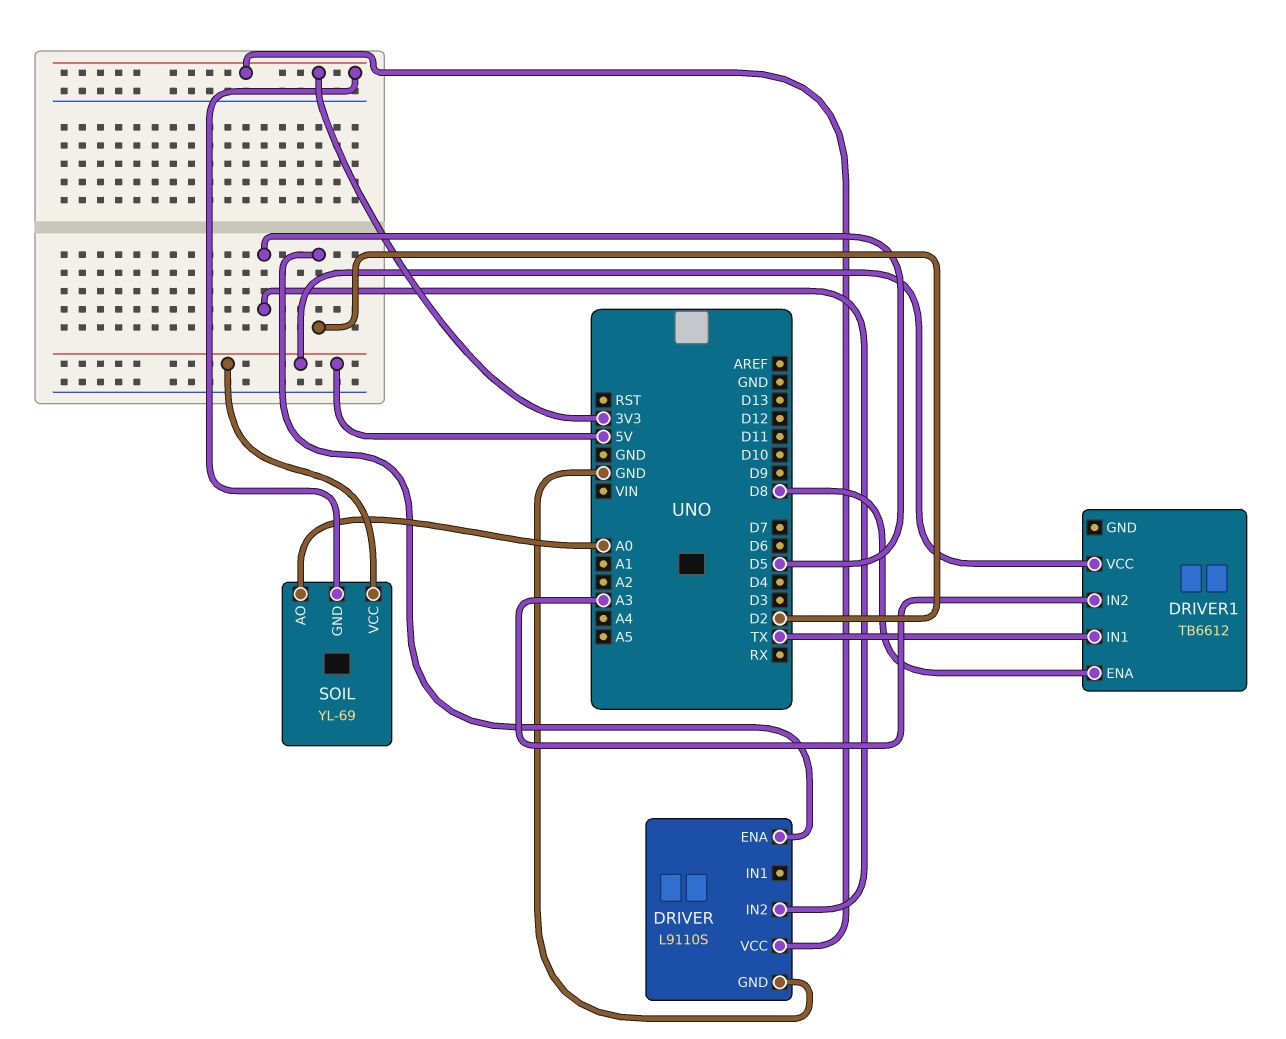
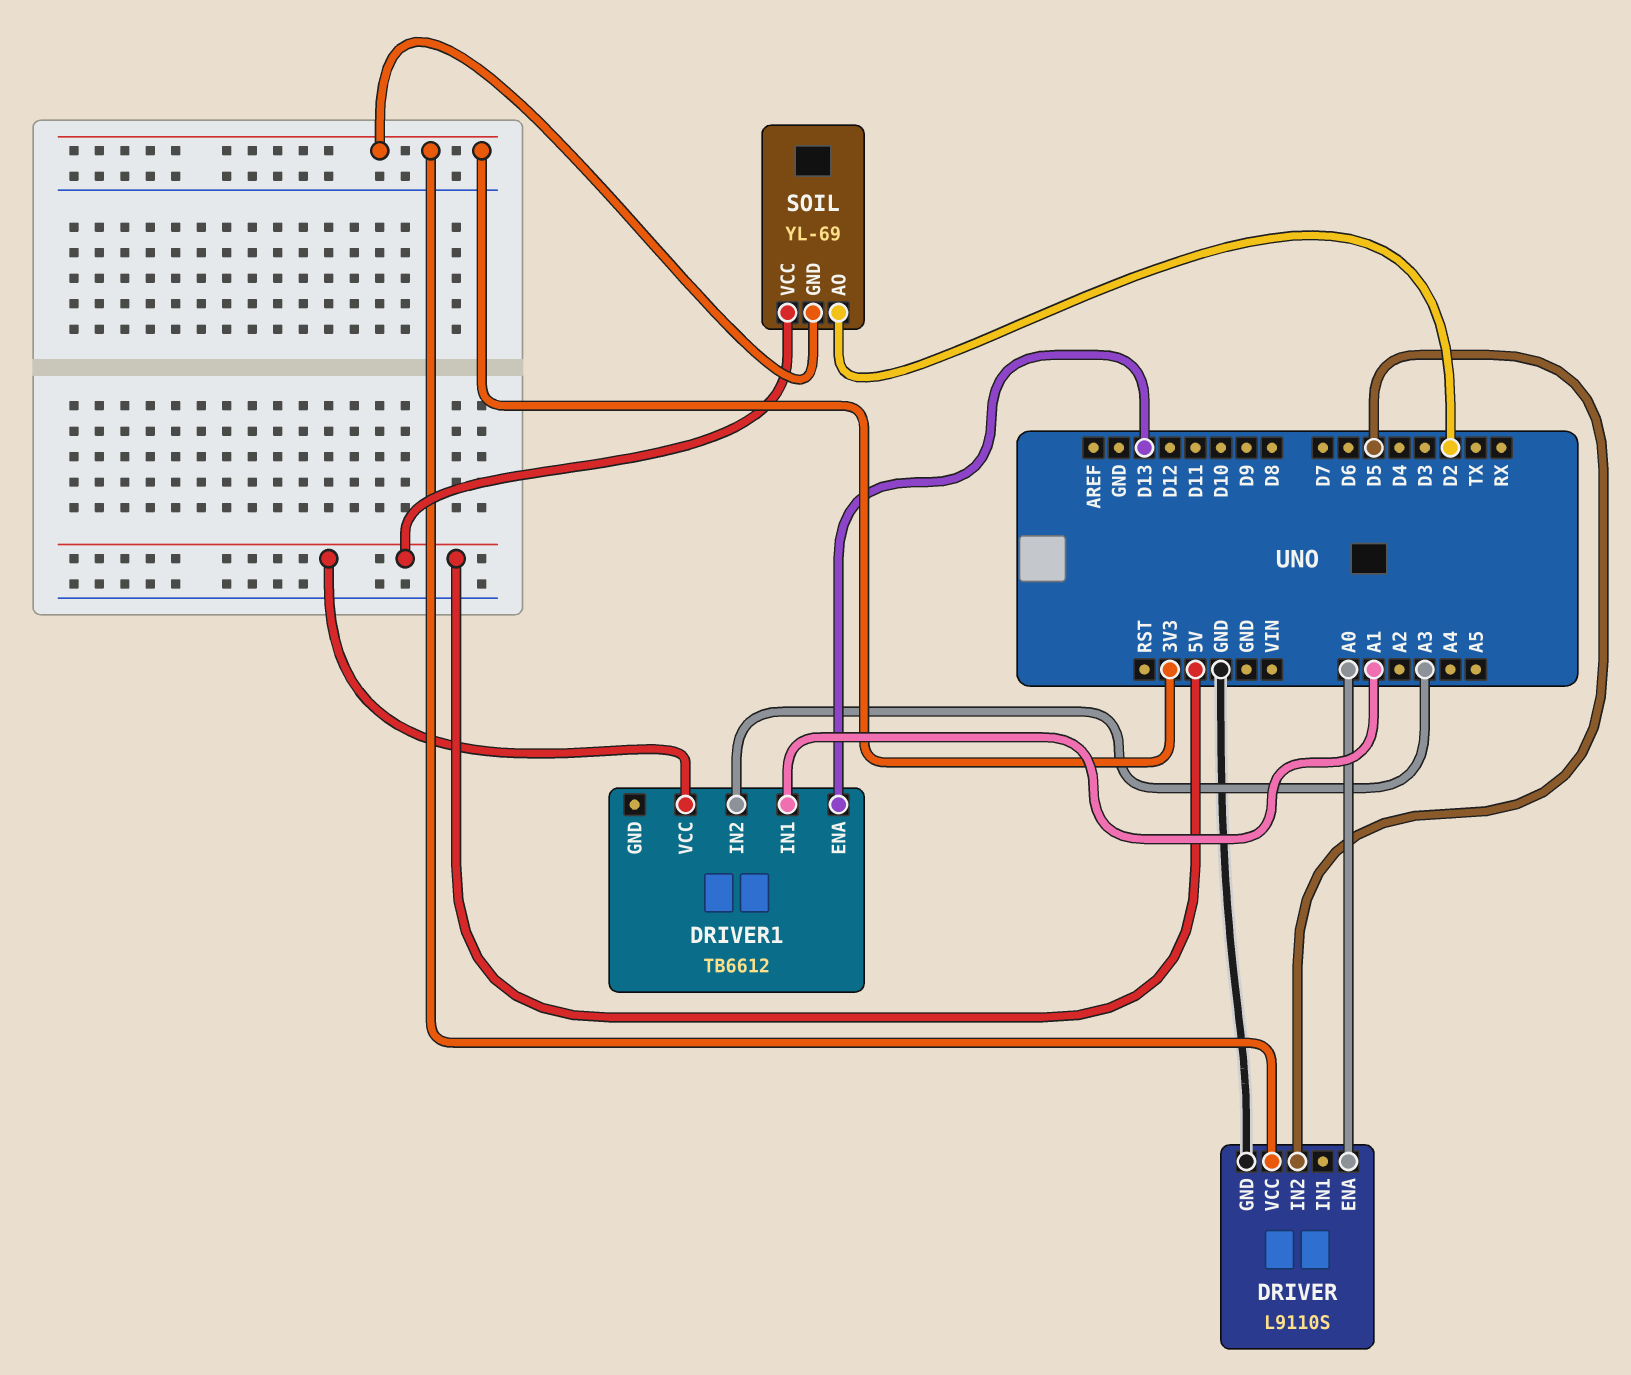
DRIVER pin ENA: D2 -> A0
DRIVER1 pin ENA: D8 -> D13
DRIVER1 pin IN1: TX -> A1
SOIL pin AO: A0 -> D2

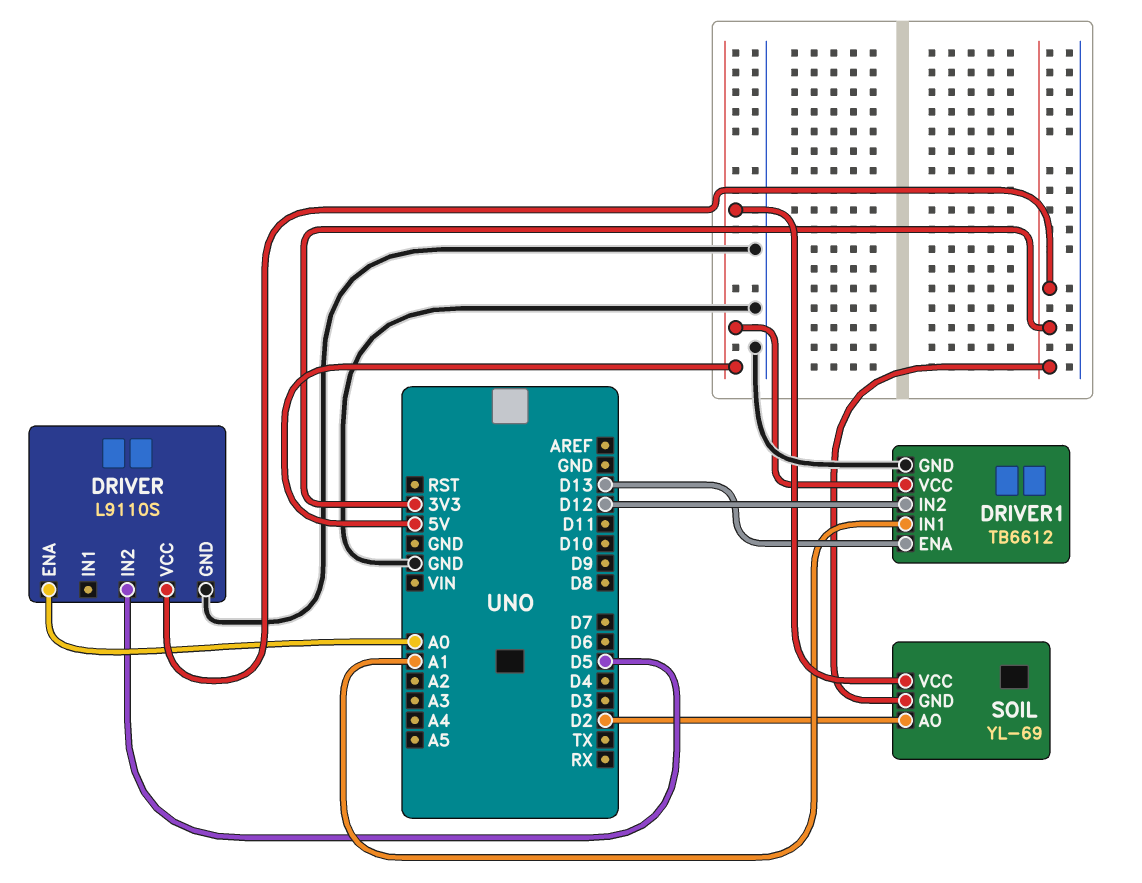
DRIVER1 pin GND: none -> GND
DRIVER1 pin IN2: A3 -> D12

